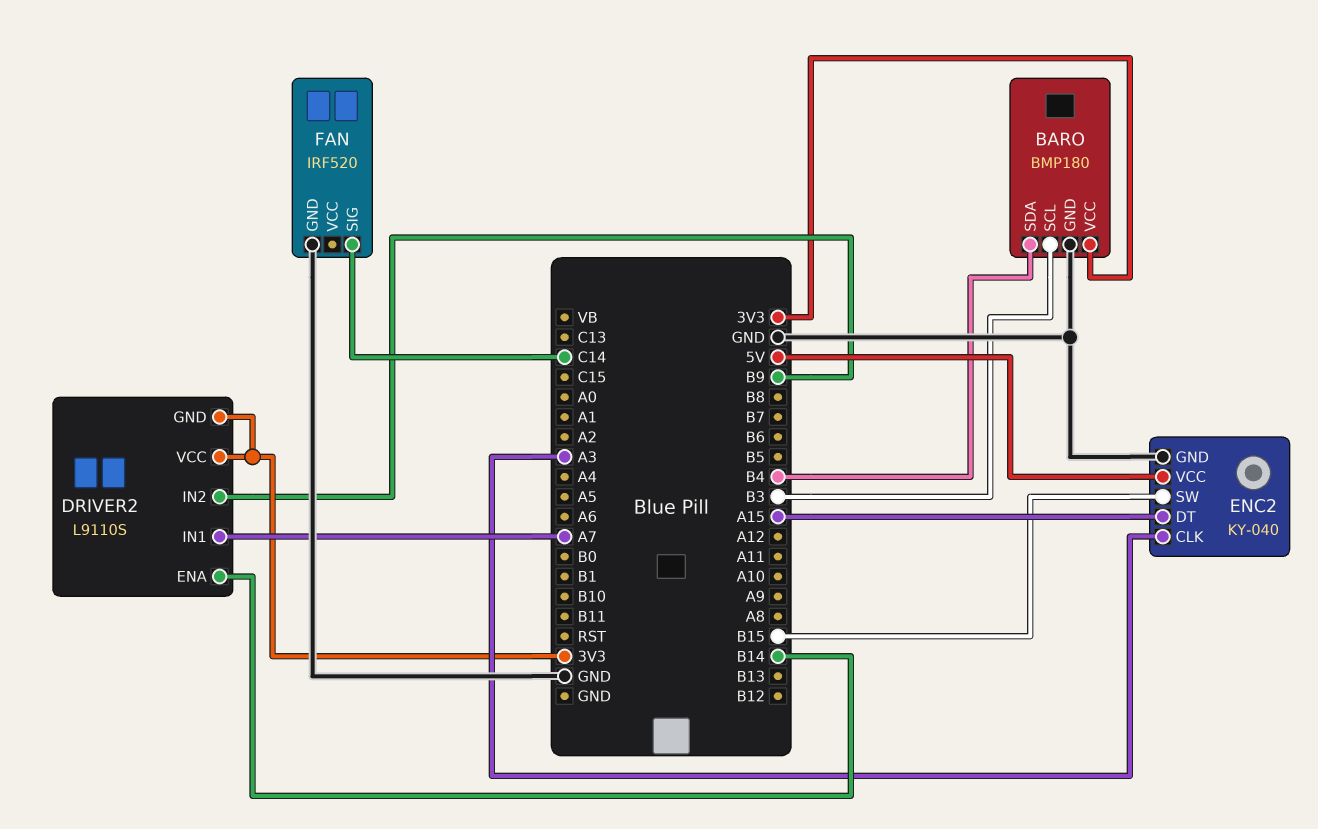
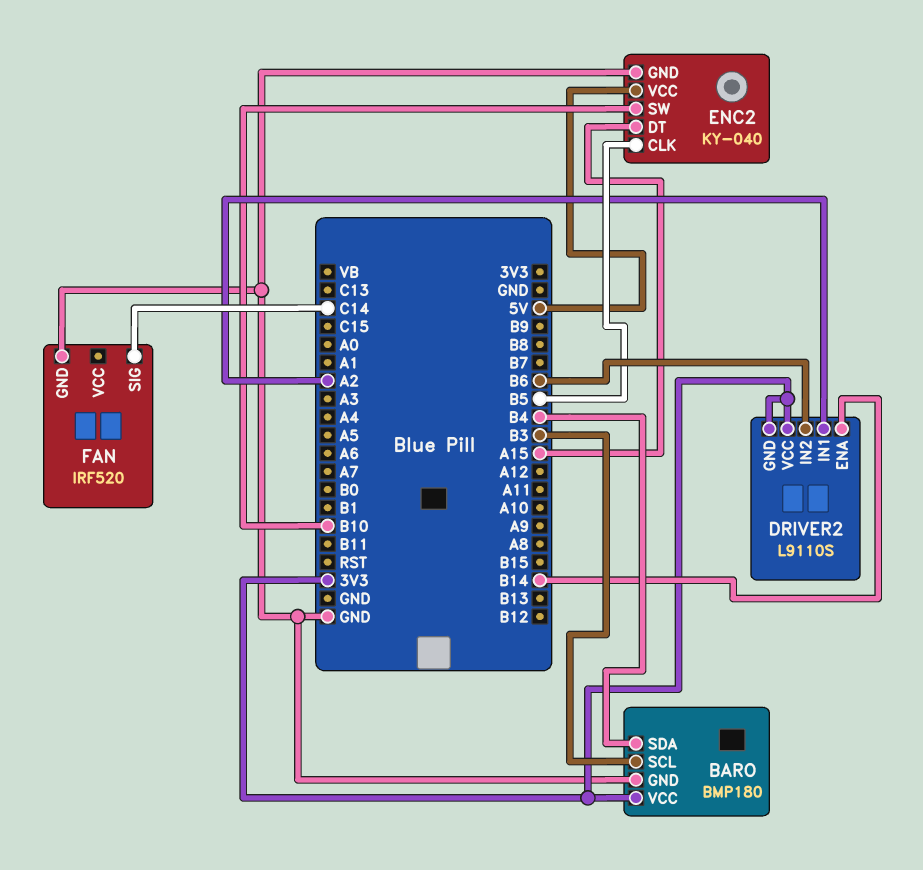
DRIVER2 pin IN1: A7 -> A2
DRIVER2 pin IN2: B9 -> B6
ENC2 pin CLK: A3 -> B5
ENC2 pin SW: B15 -> B10

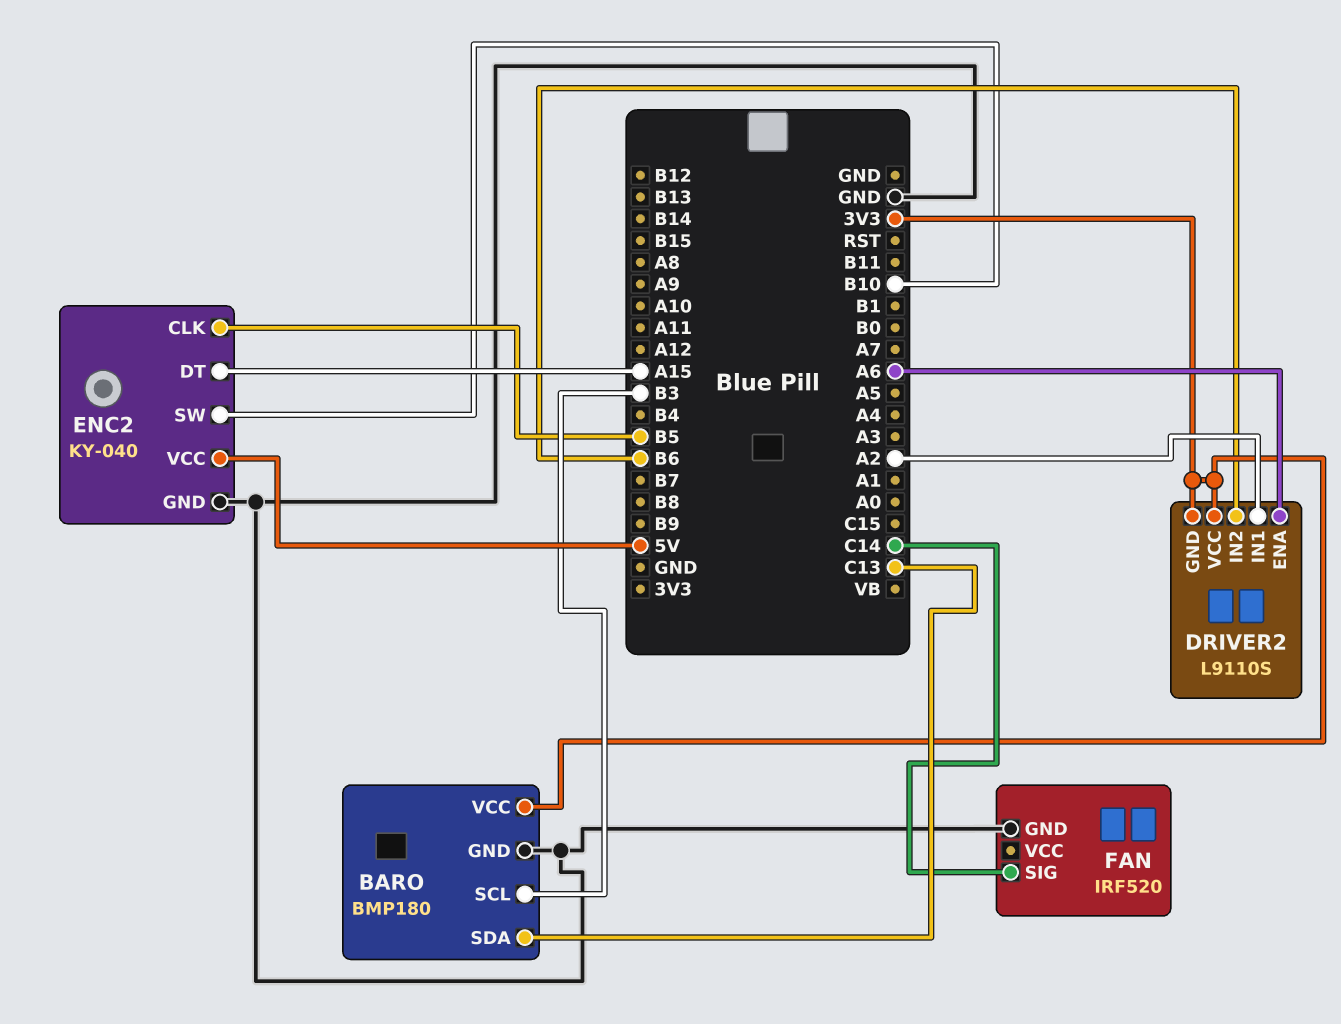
BARO pin SDA: B4 -> C13
DRIVER2 pin ENA: B14 -> A6

